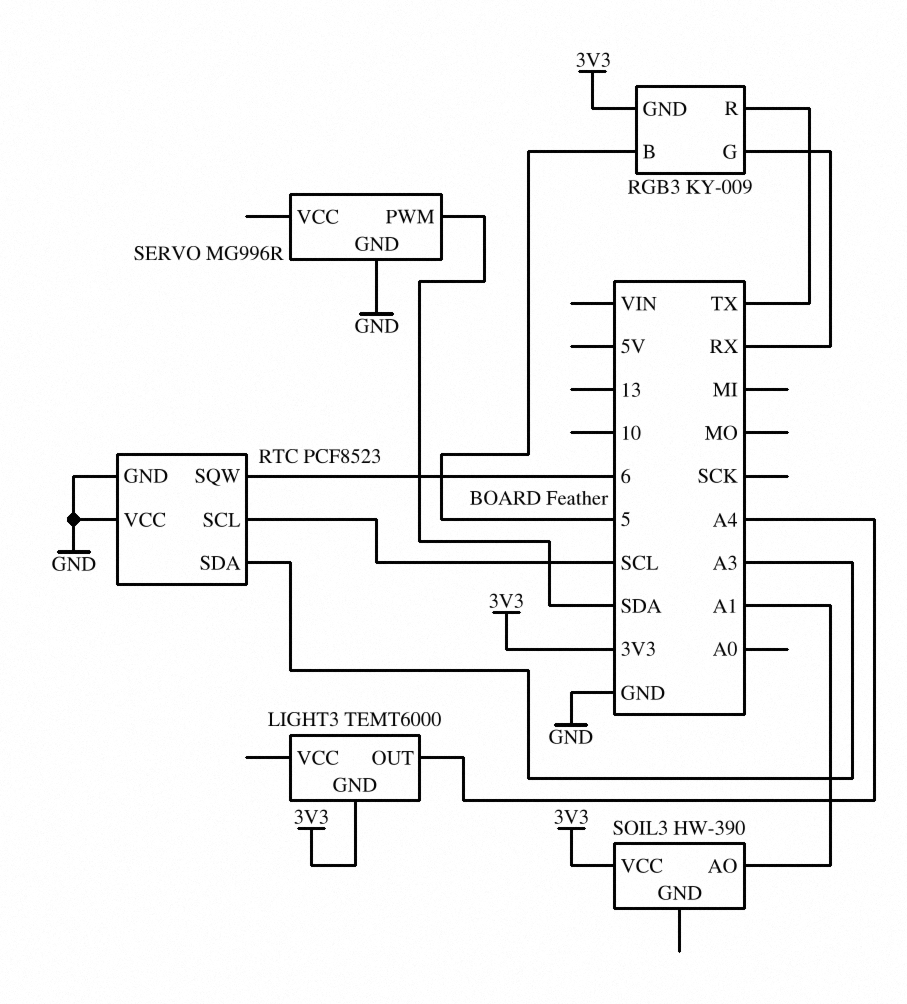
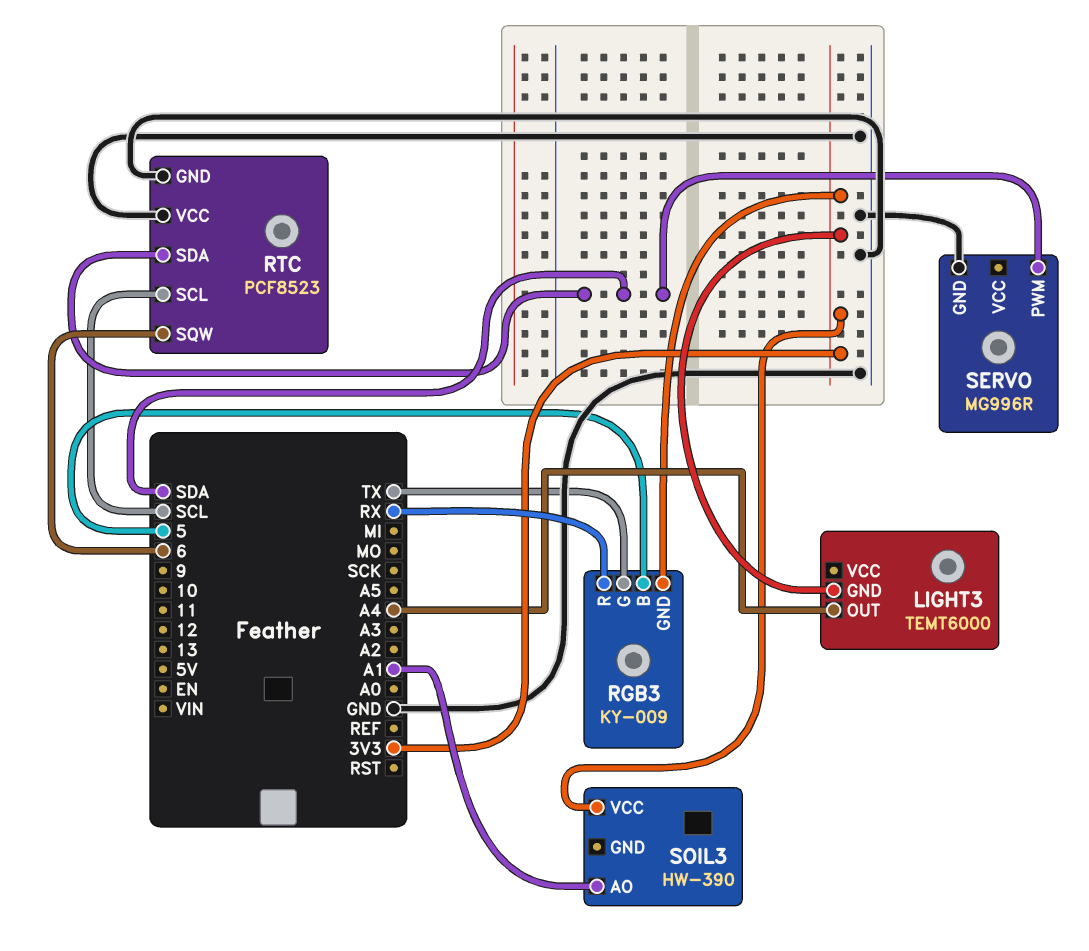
RGB3 pin G: RX -> TX
RGB3 pin R: TX -> RX
RTC pin SDA: A3 -> SDA

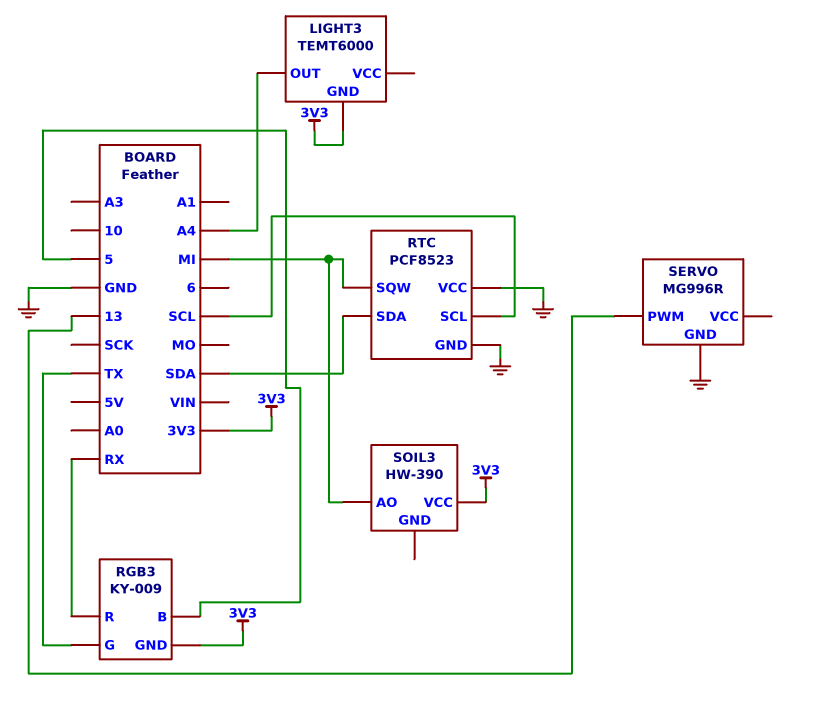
RTC pin SQW: 6 -> MI
SERVO pin PWM: SDA -> 13
SOIL3 pin AO: A1 -> MI

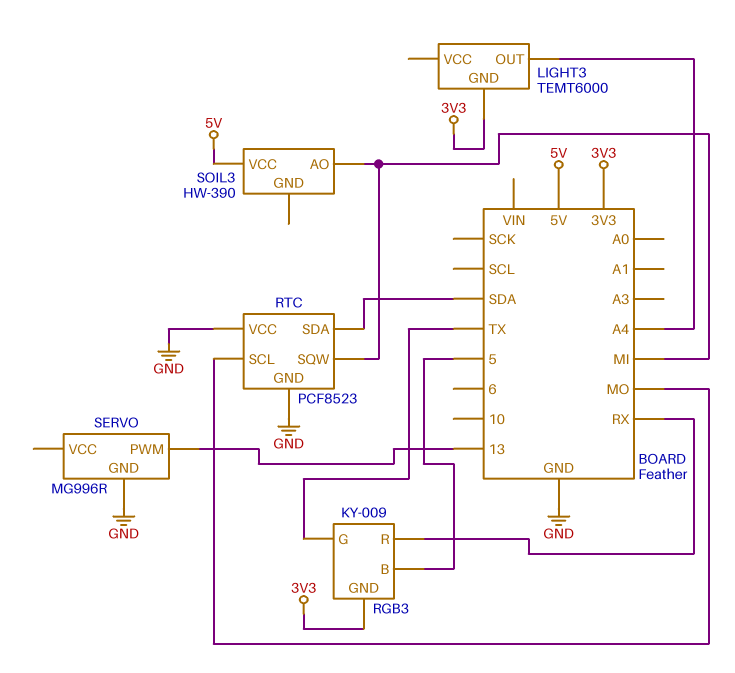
RTC pin SCL: SCL -> MO
SOIL3 pin VCC: 3V3 -> 5V

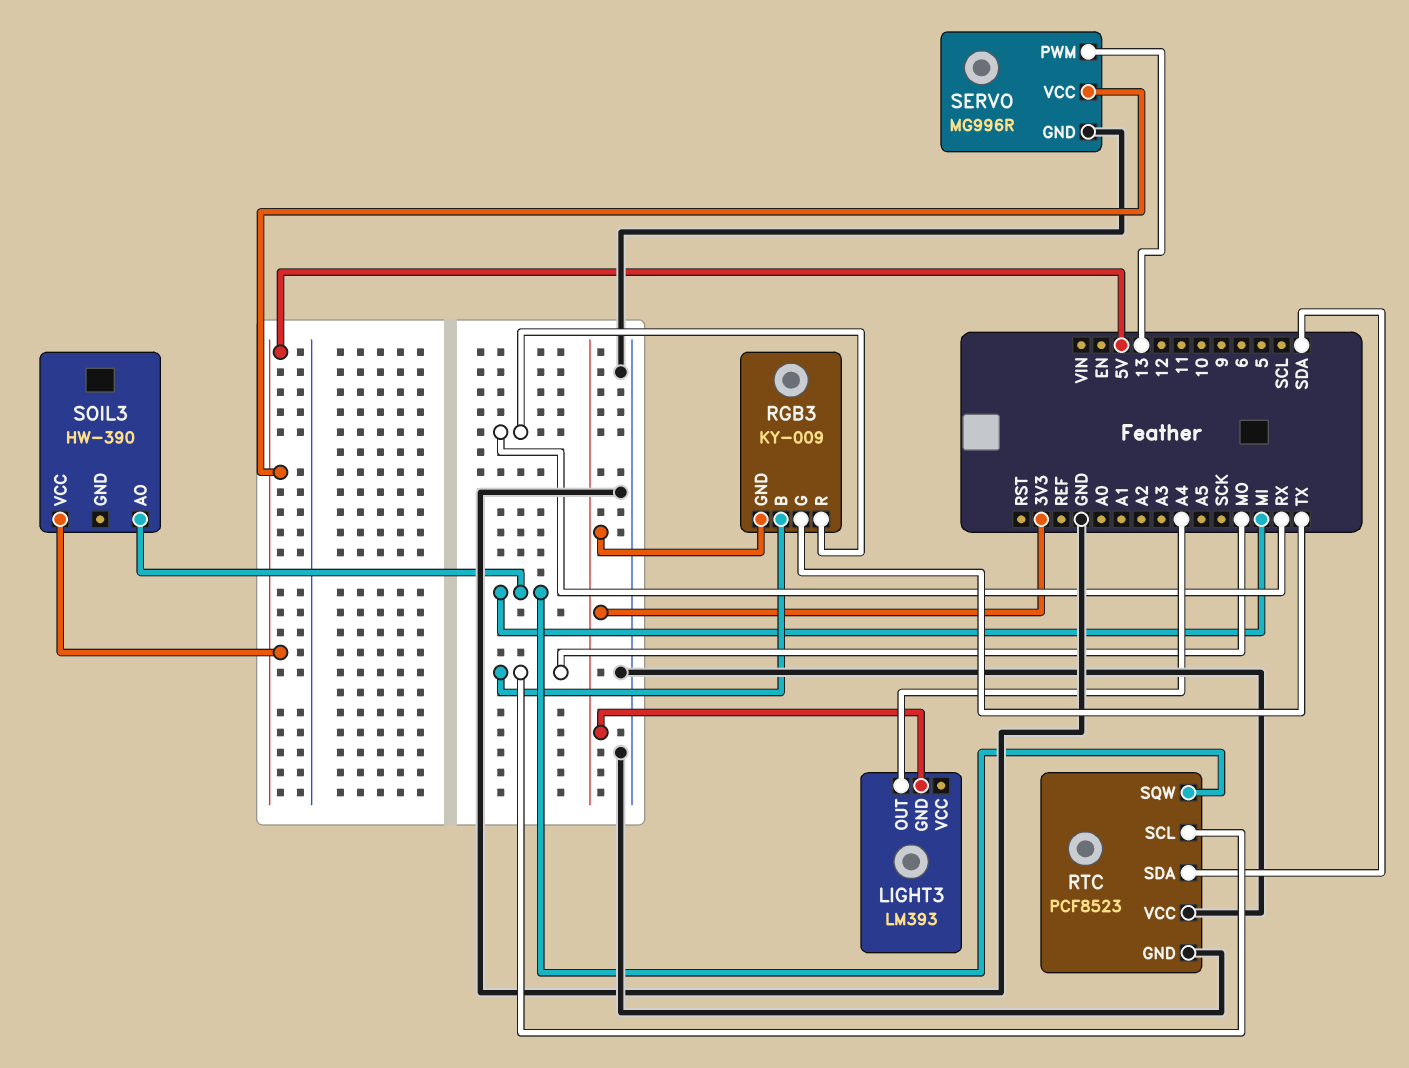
LIGHT3: TEMT6000 -> LM393
RGB3 pin B: 5 -> MO
SERVO pin VCC: none -> 5V

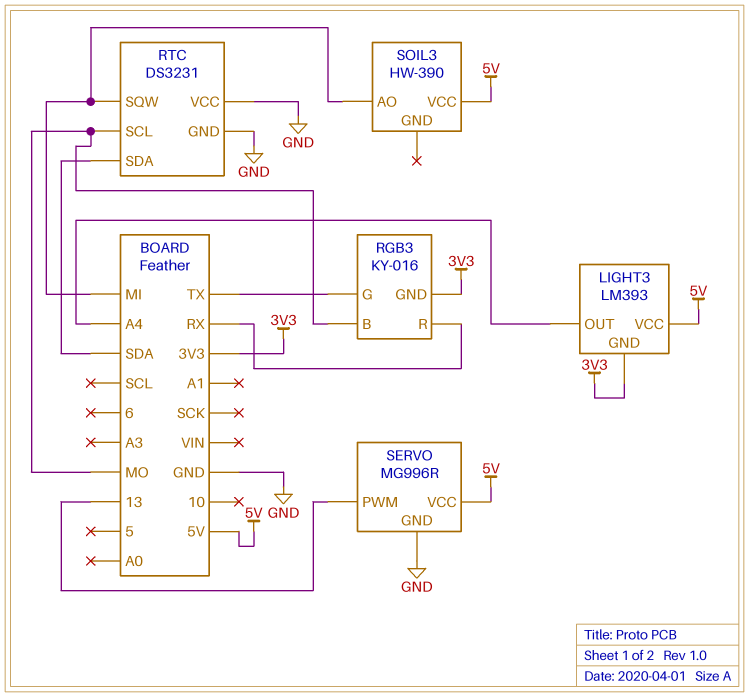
LIGHT3 pin VCC: none -> 5V
RGB3: KY-009 -> KY-016
RTC: PCF8523 -> DS3231

